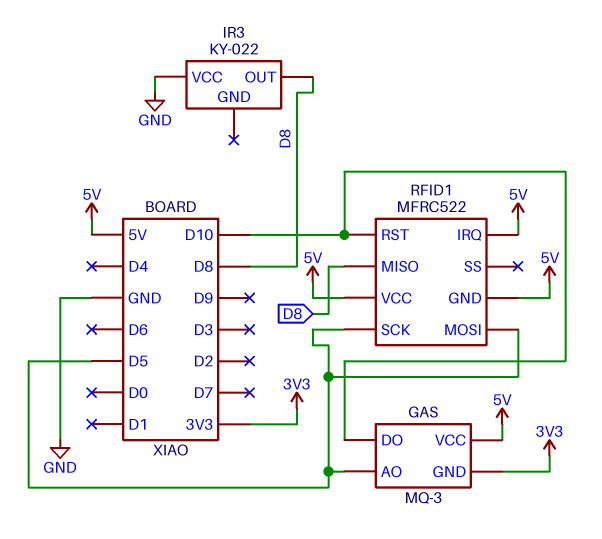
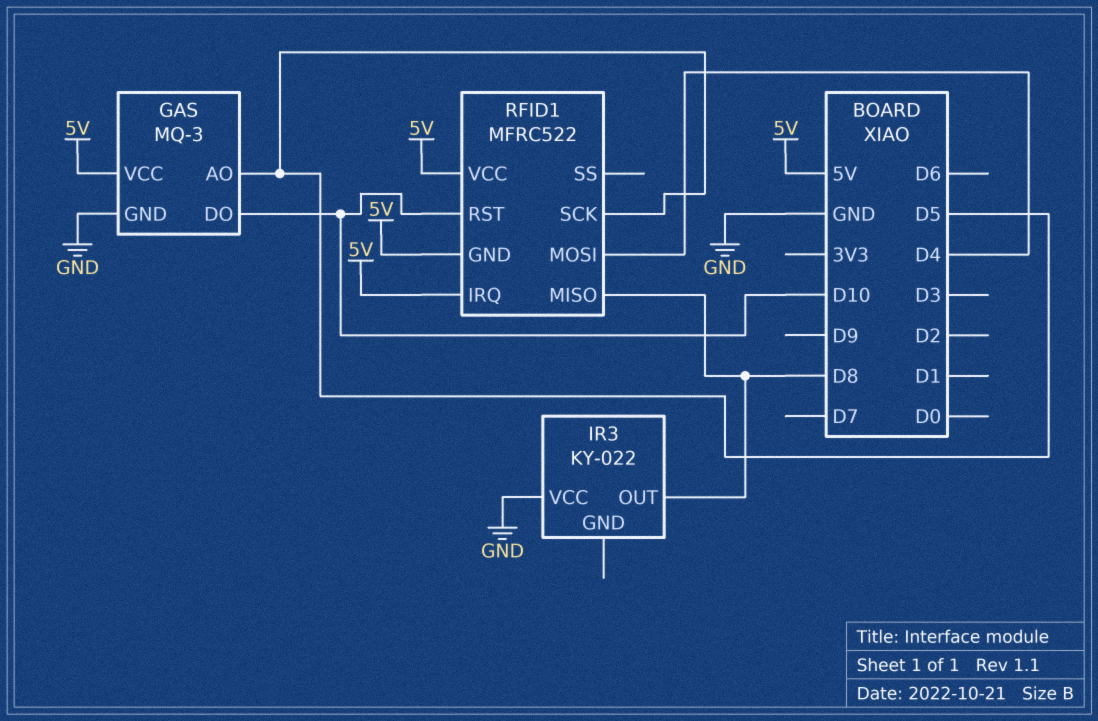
GAS pin GND: 3V3 -> GND
RFID1 pin MOSI: D5 -> D4

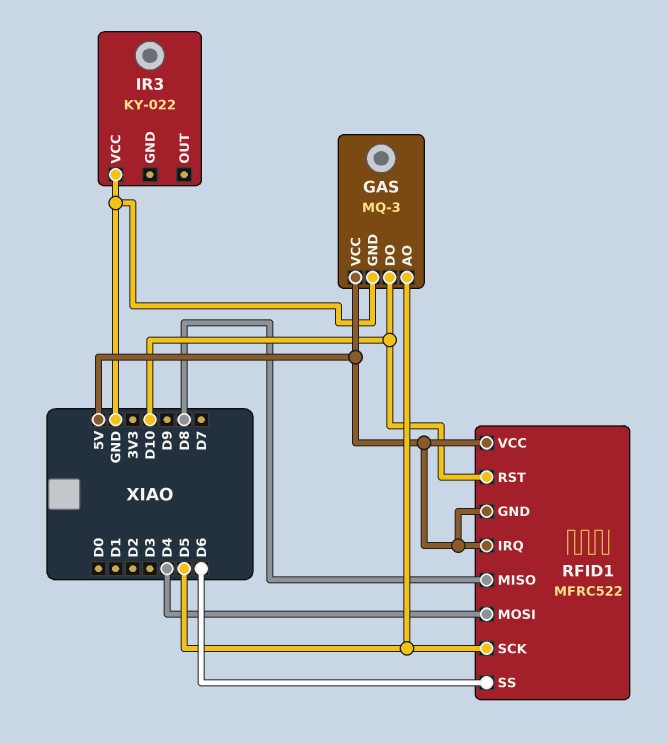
IR3 pin OUT: D8 -> none
RFID1 pin SS: none -> D6

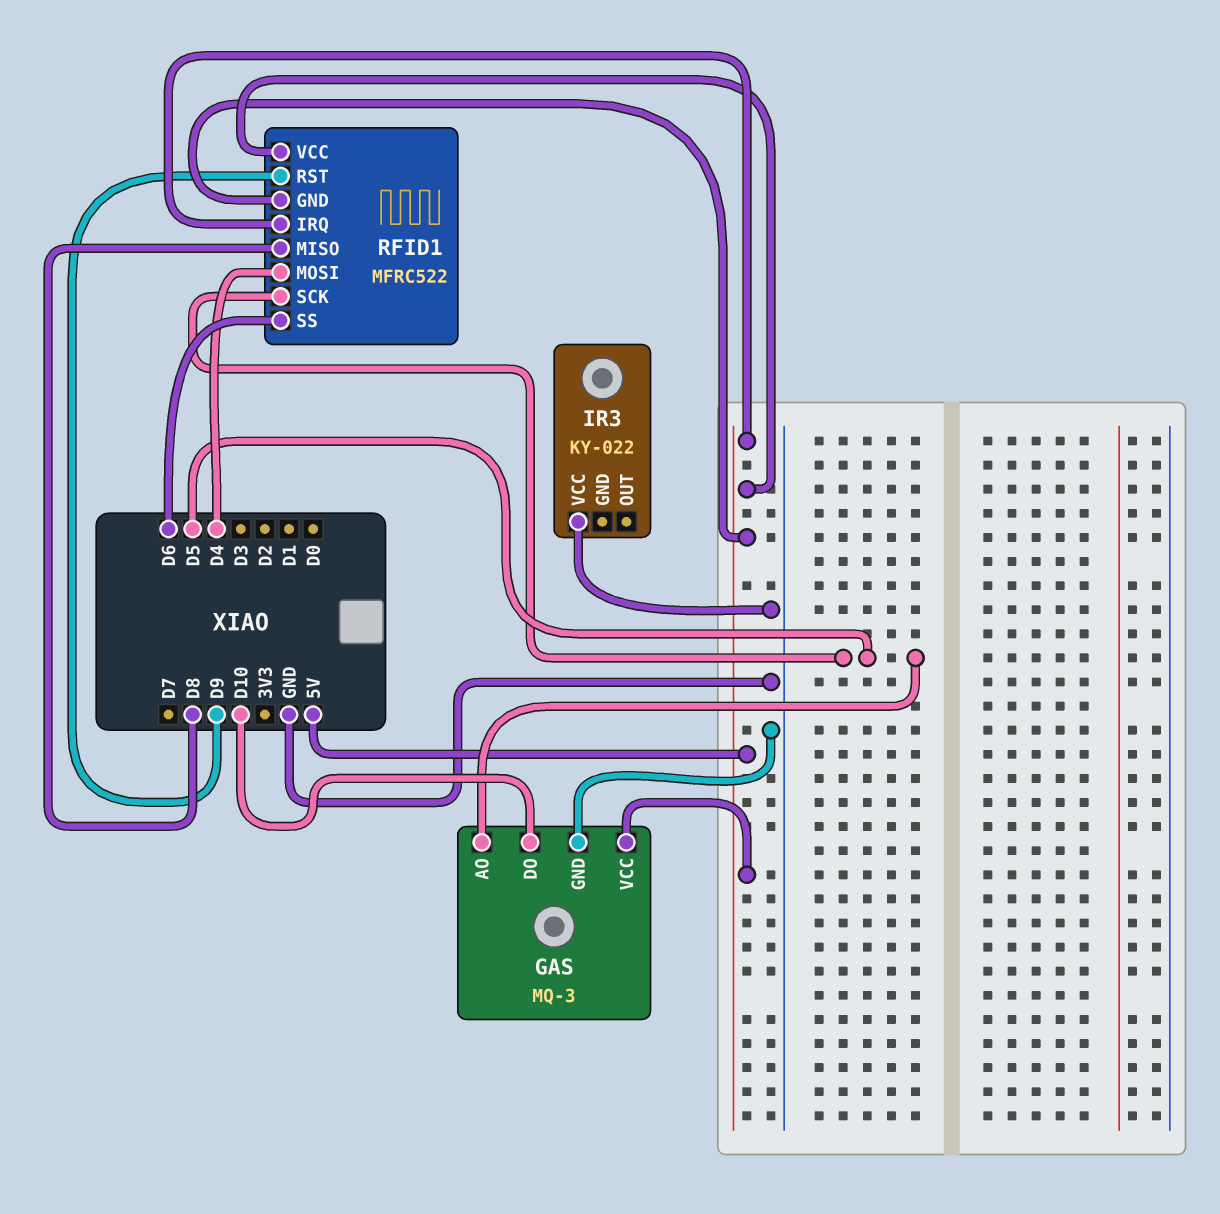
RFID1 pin RST: D10 -> D9

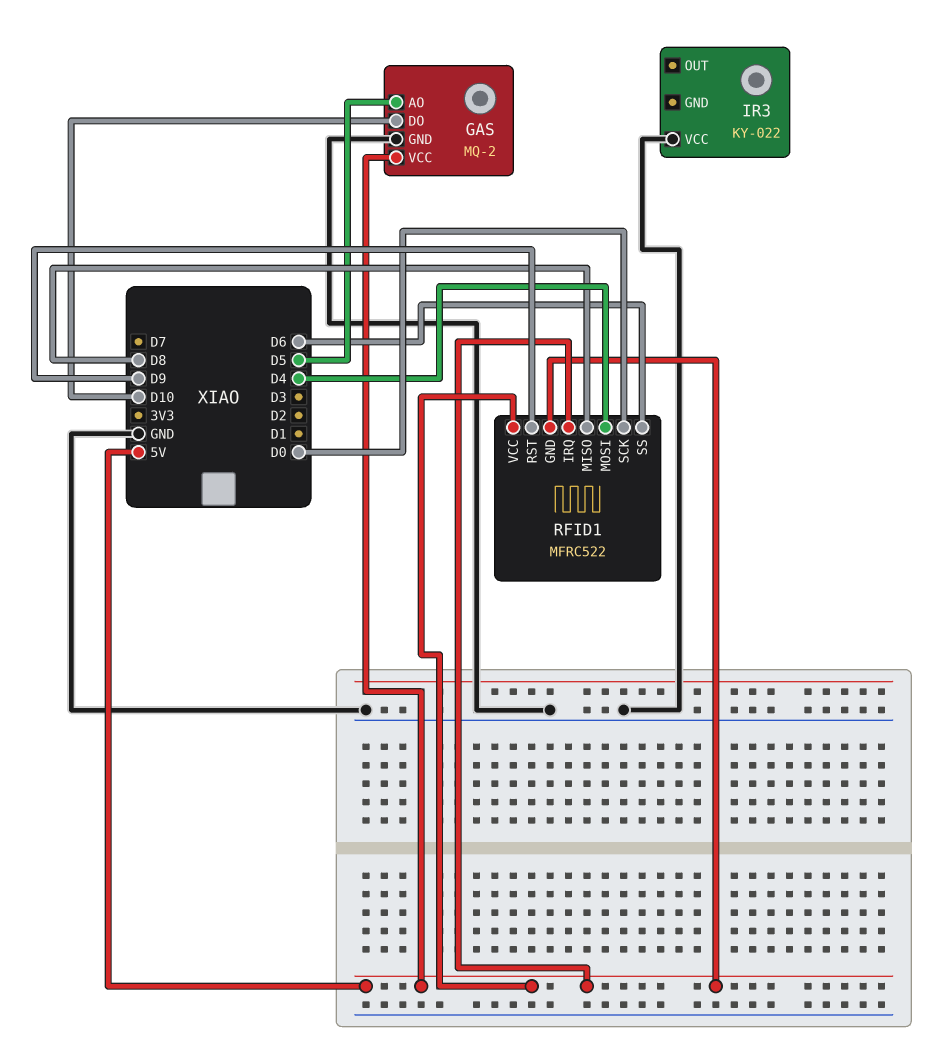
GAS: MQ-3 -> MQ-2
RFID1 pin SCK: D5 -> D0

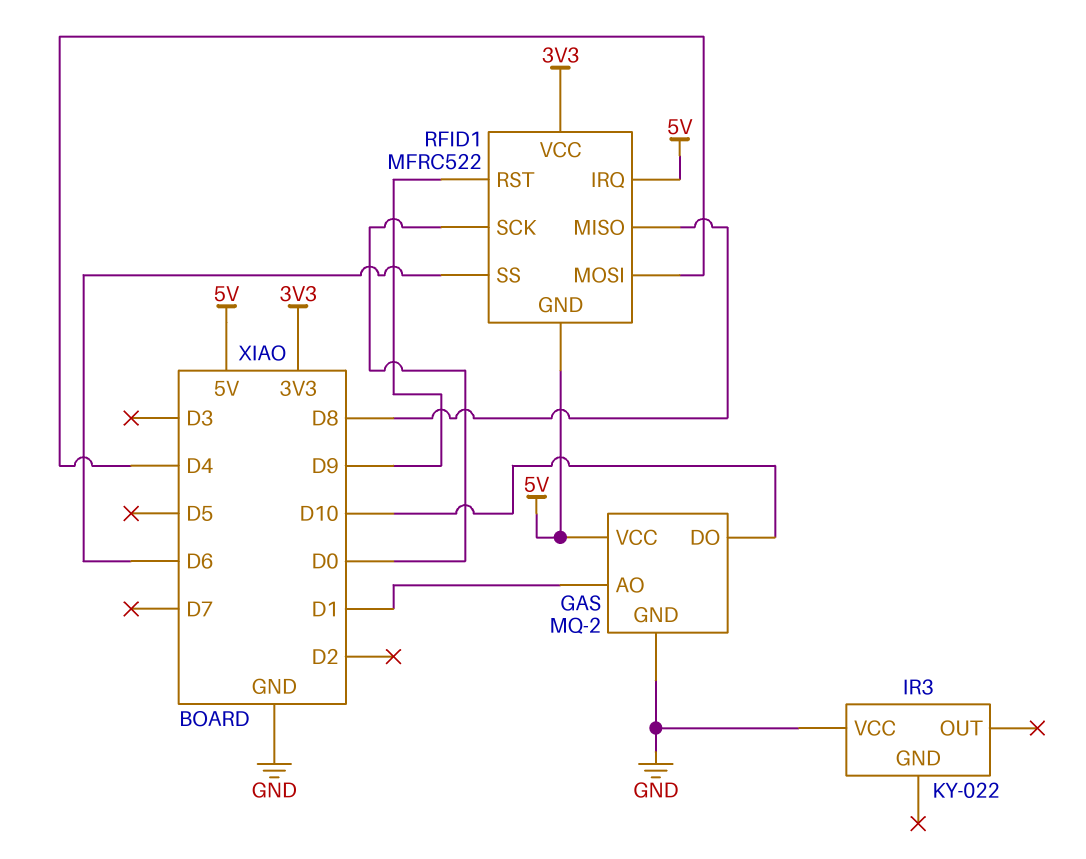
GAS pin AO: D5 -> D1
RFID1 pin VCC: 5V -> 3V3

